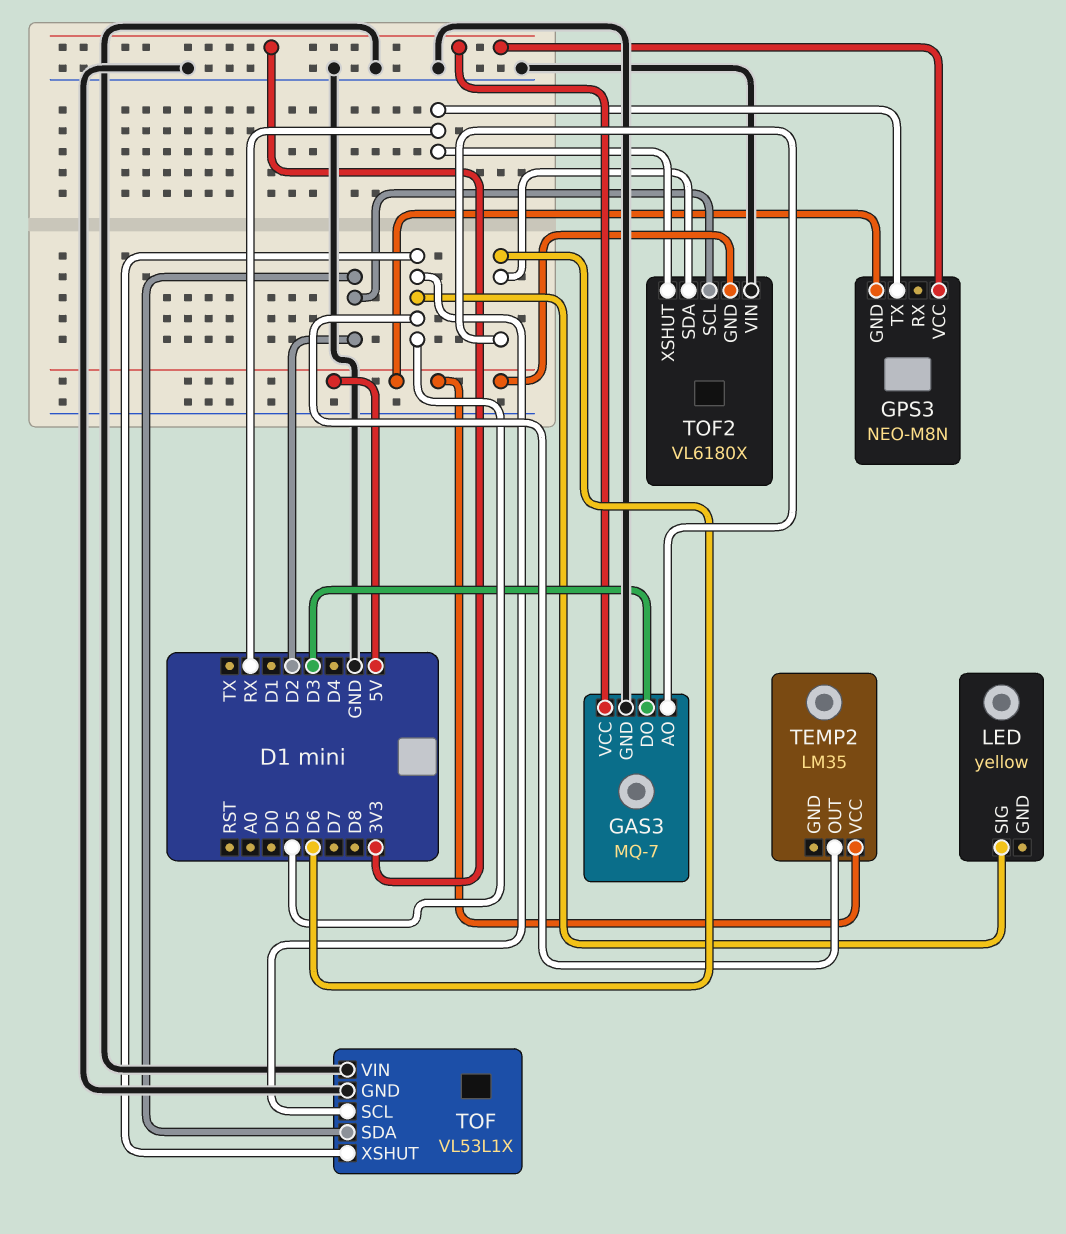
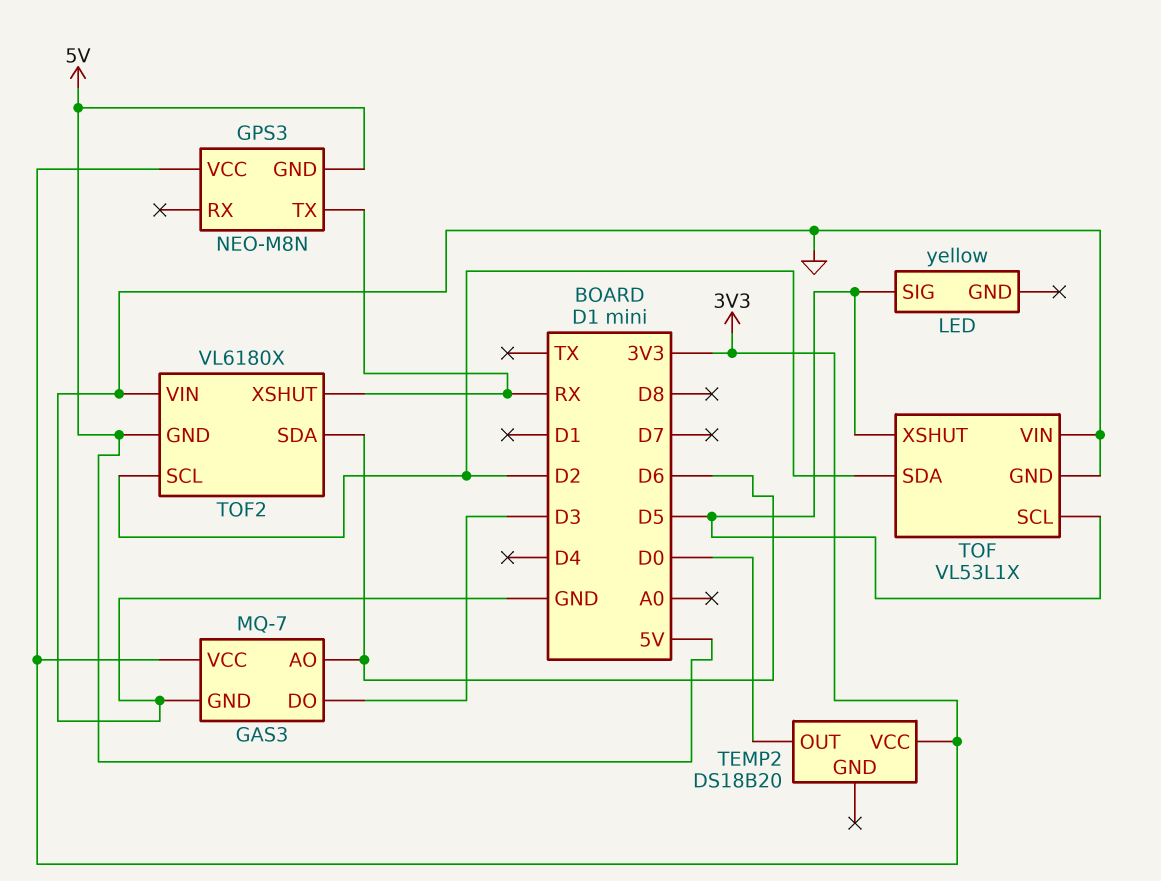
TEMP2: LM35 -> DS18B20
TEMP2 pin OUT: D5 -> D0
TEMP2 pin VCC: 5V -> 3V3

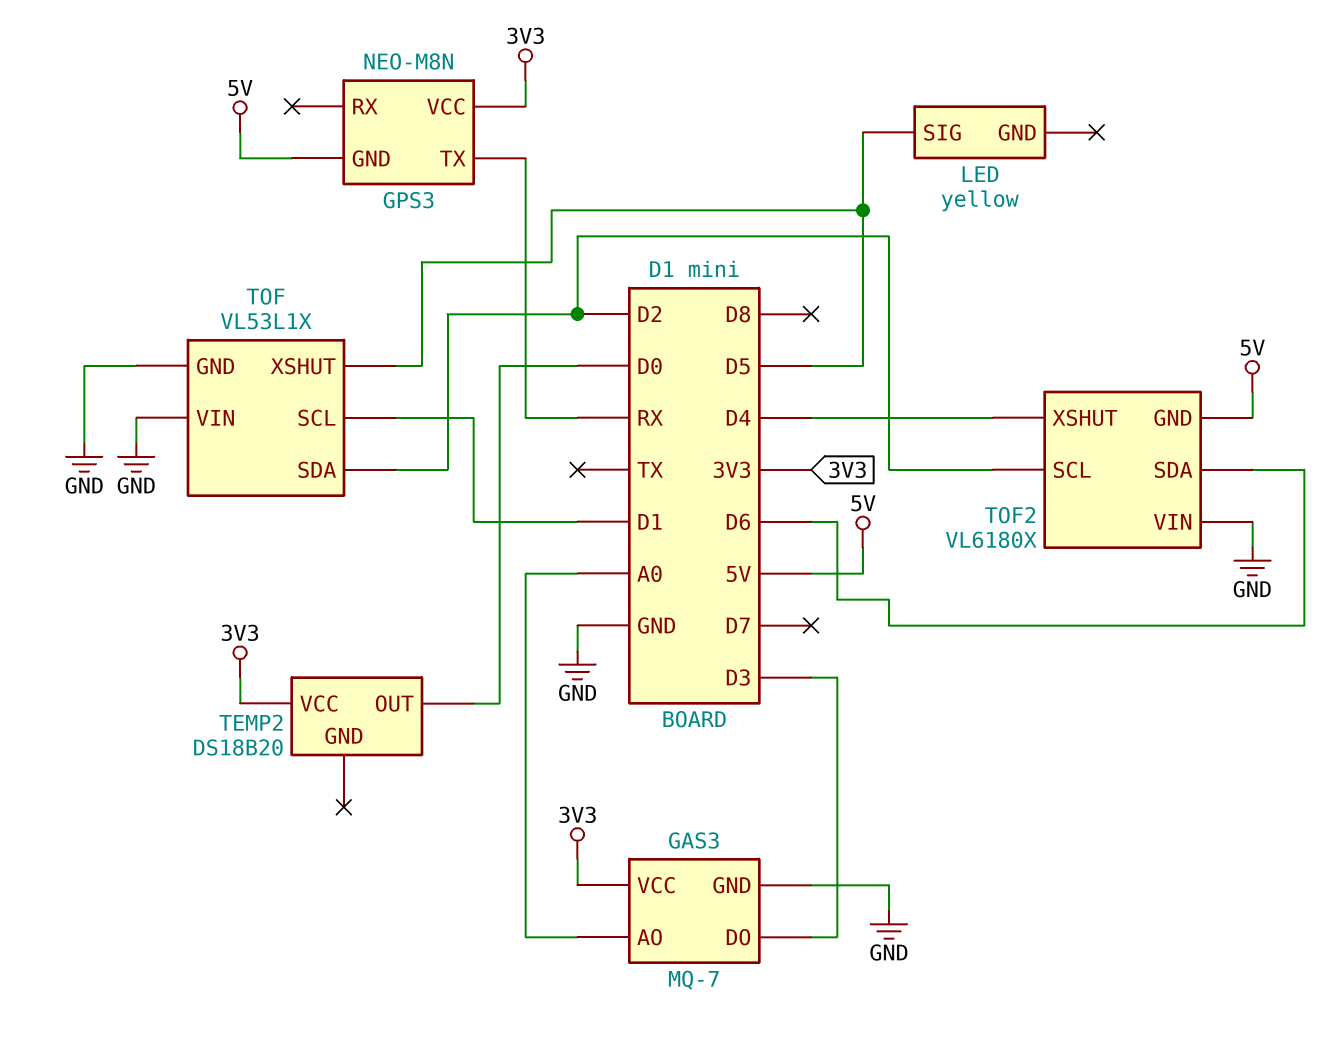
GAS3 pin AO: D6 -> A0
TOF pin SCL: D5 -> D1
TOF2 pin XSHUT: RX -> D4

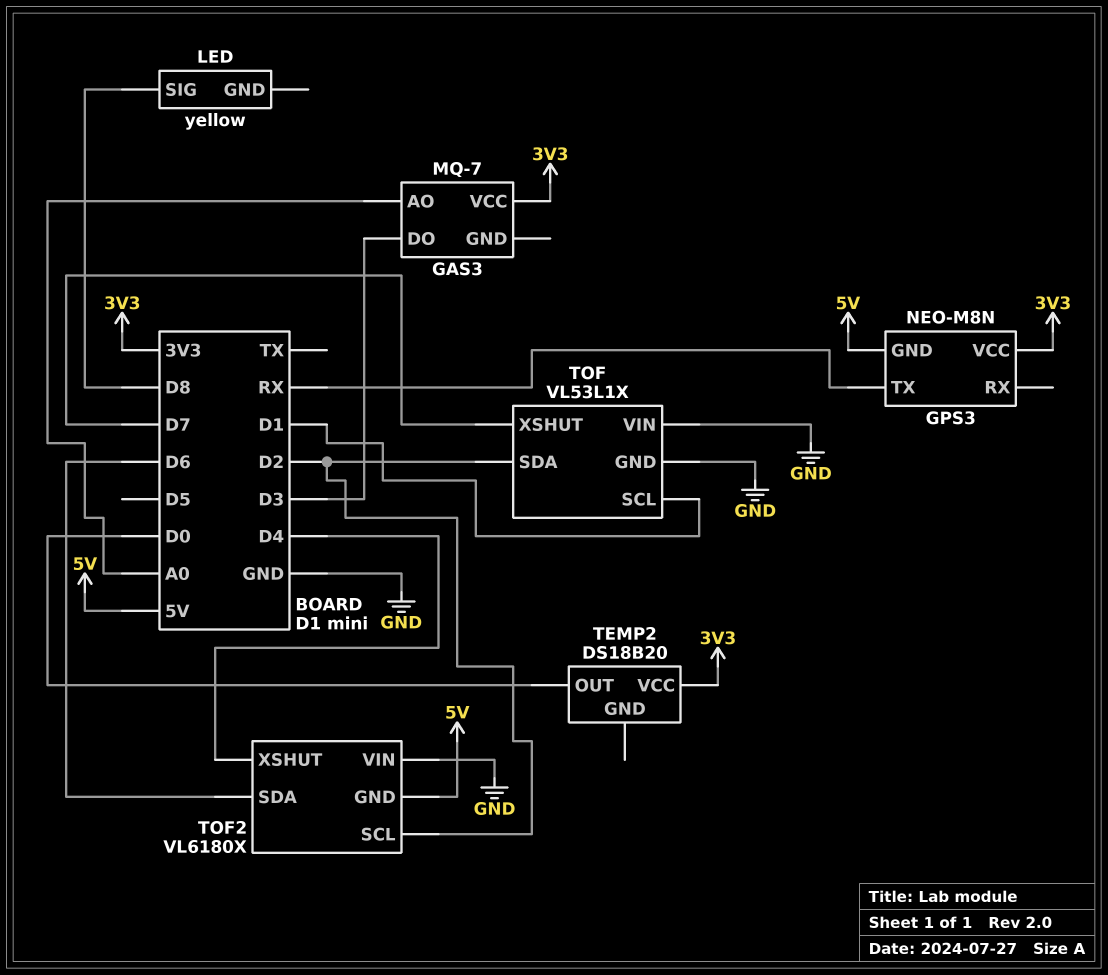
GAS3 pin GND: GND -> none
LED pin SIG: D5 -> D8
TOF pin XSHUT: D5 -> D7

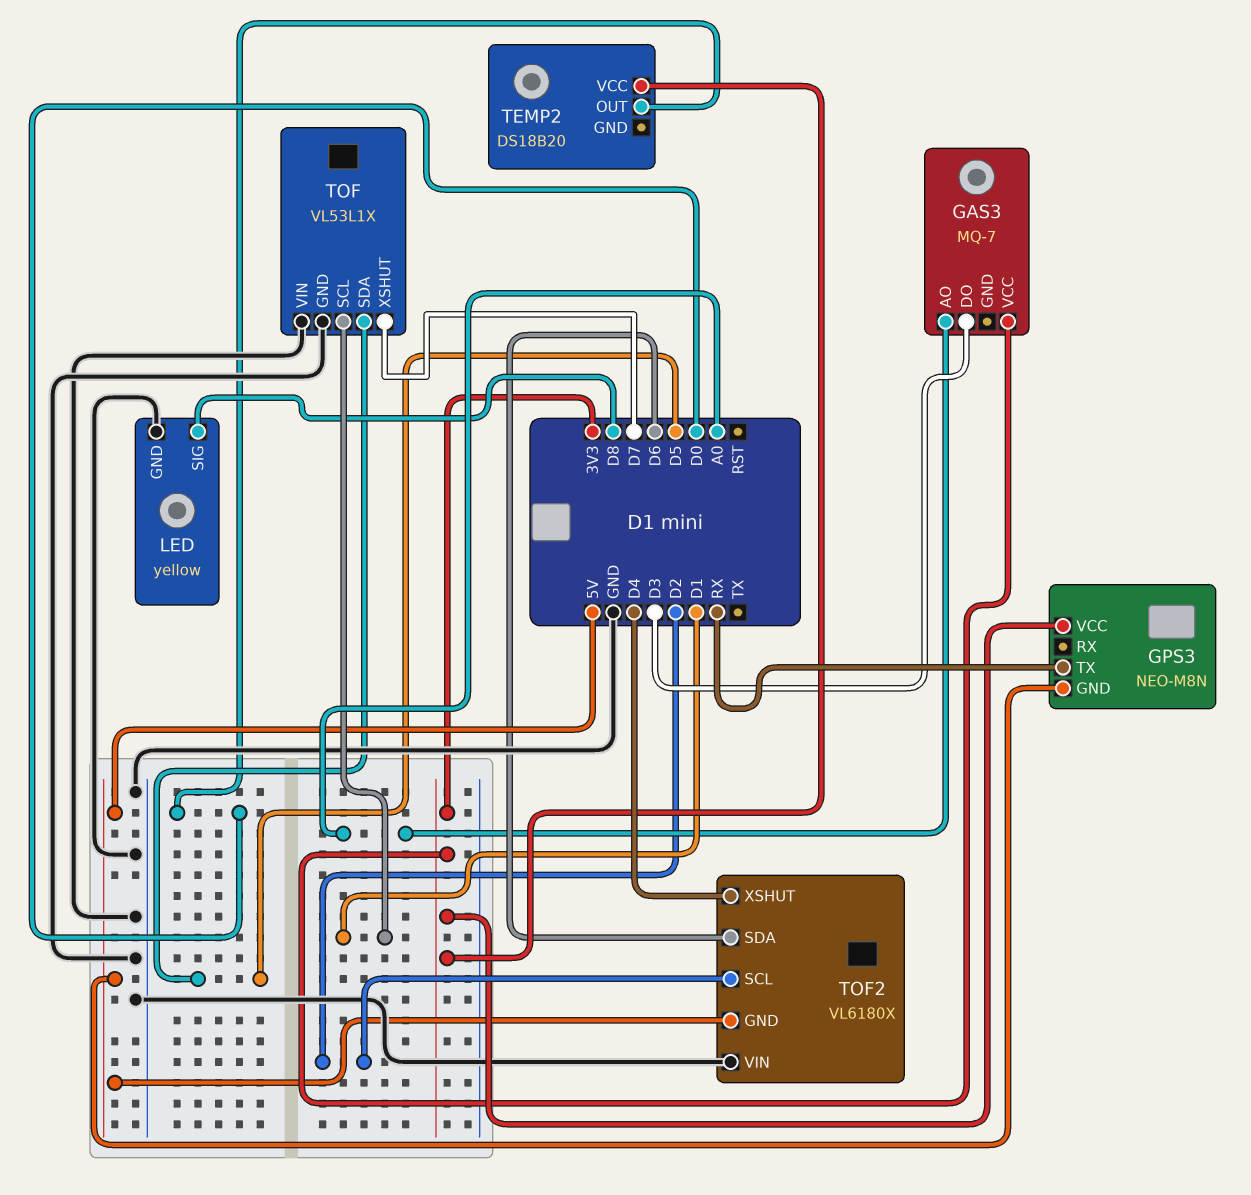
LED pin GND: none -> GND
TOF pin SDA: D2 -> D5

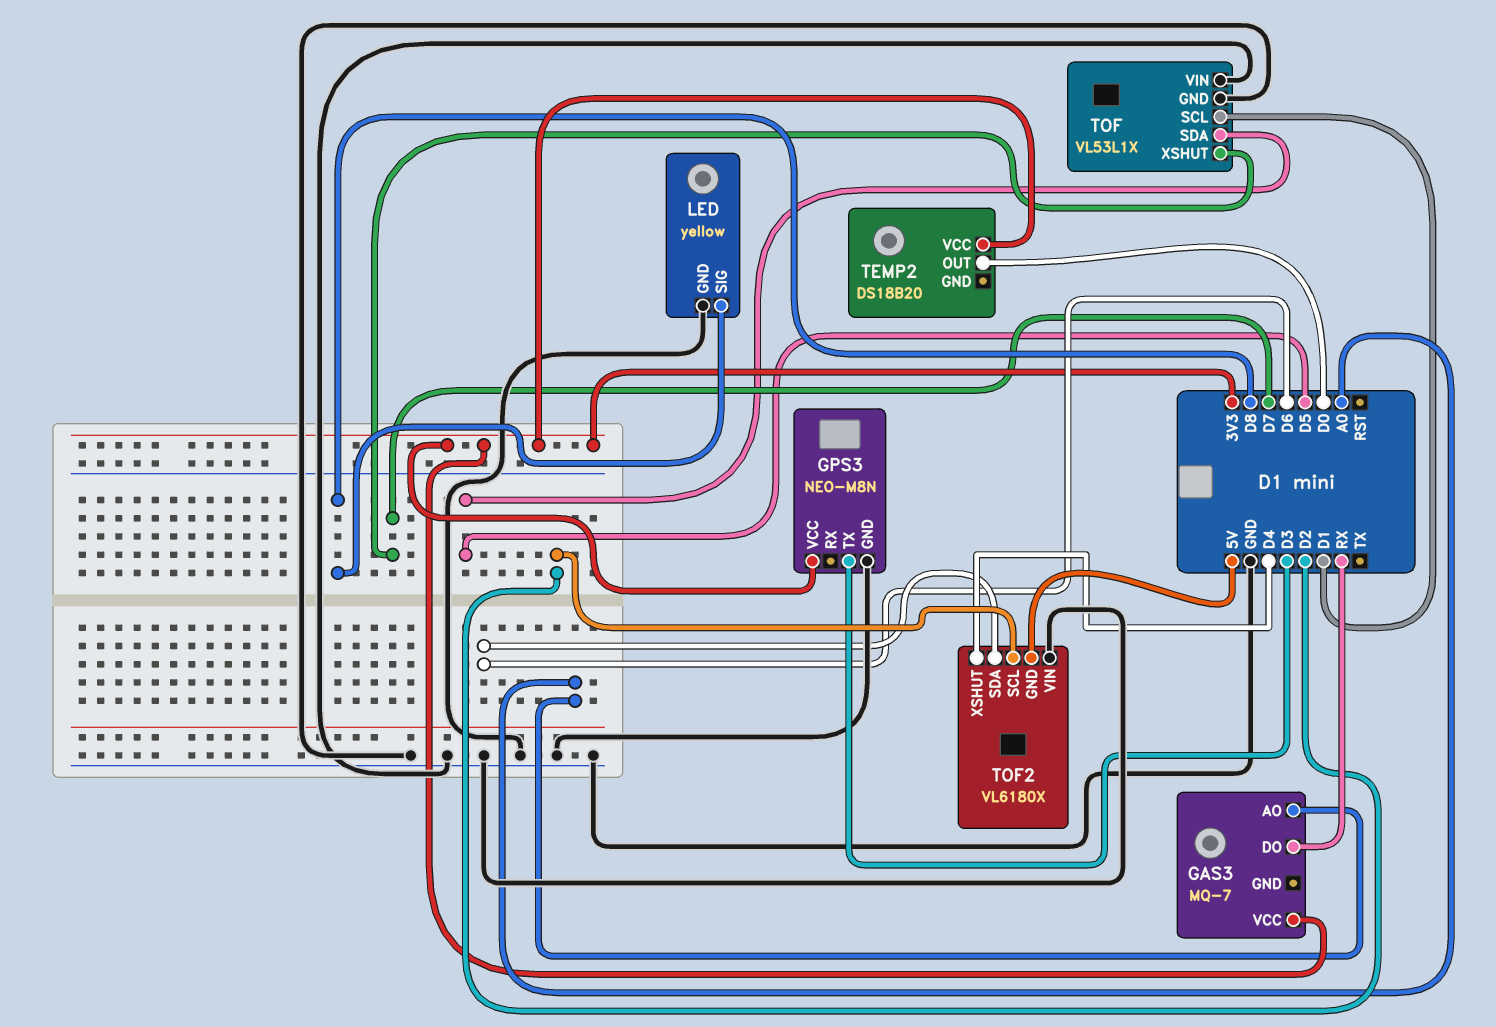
GAS3 pin DO: D3 -> RX
GPS3 pin GND: 5V -> GND
GPS3 pin TX: RX -> D3

